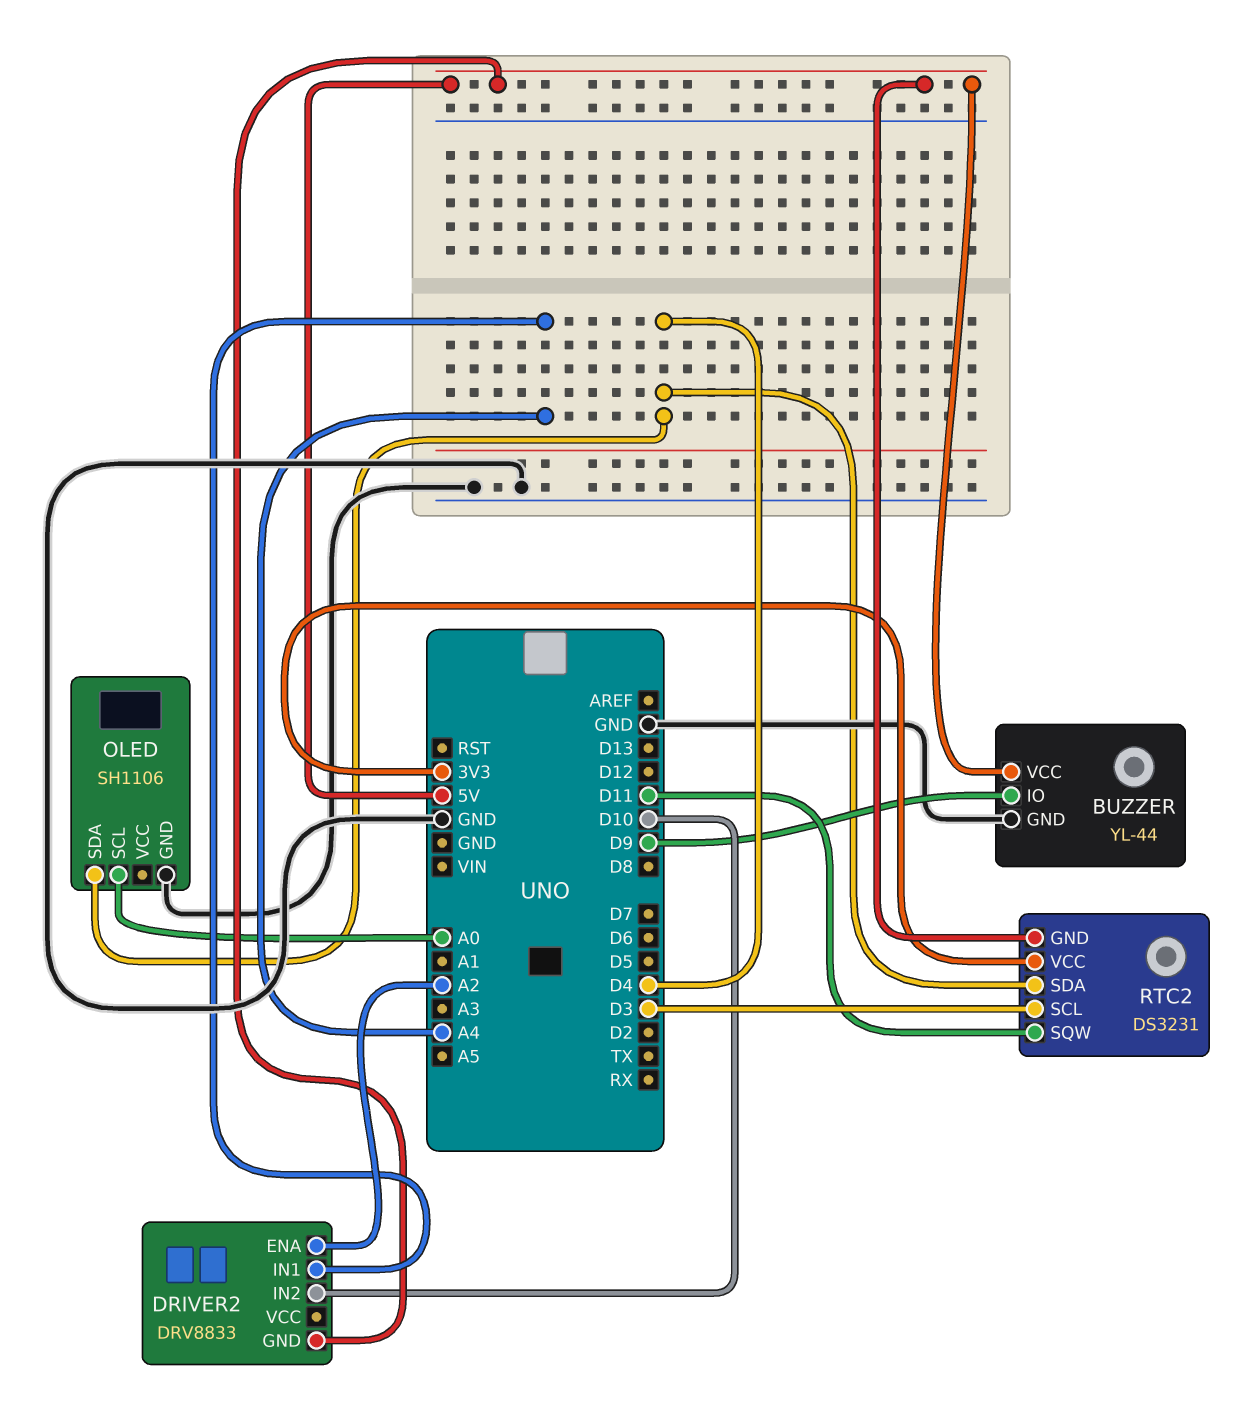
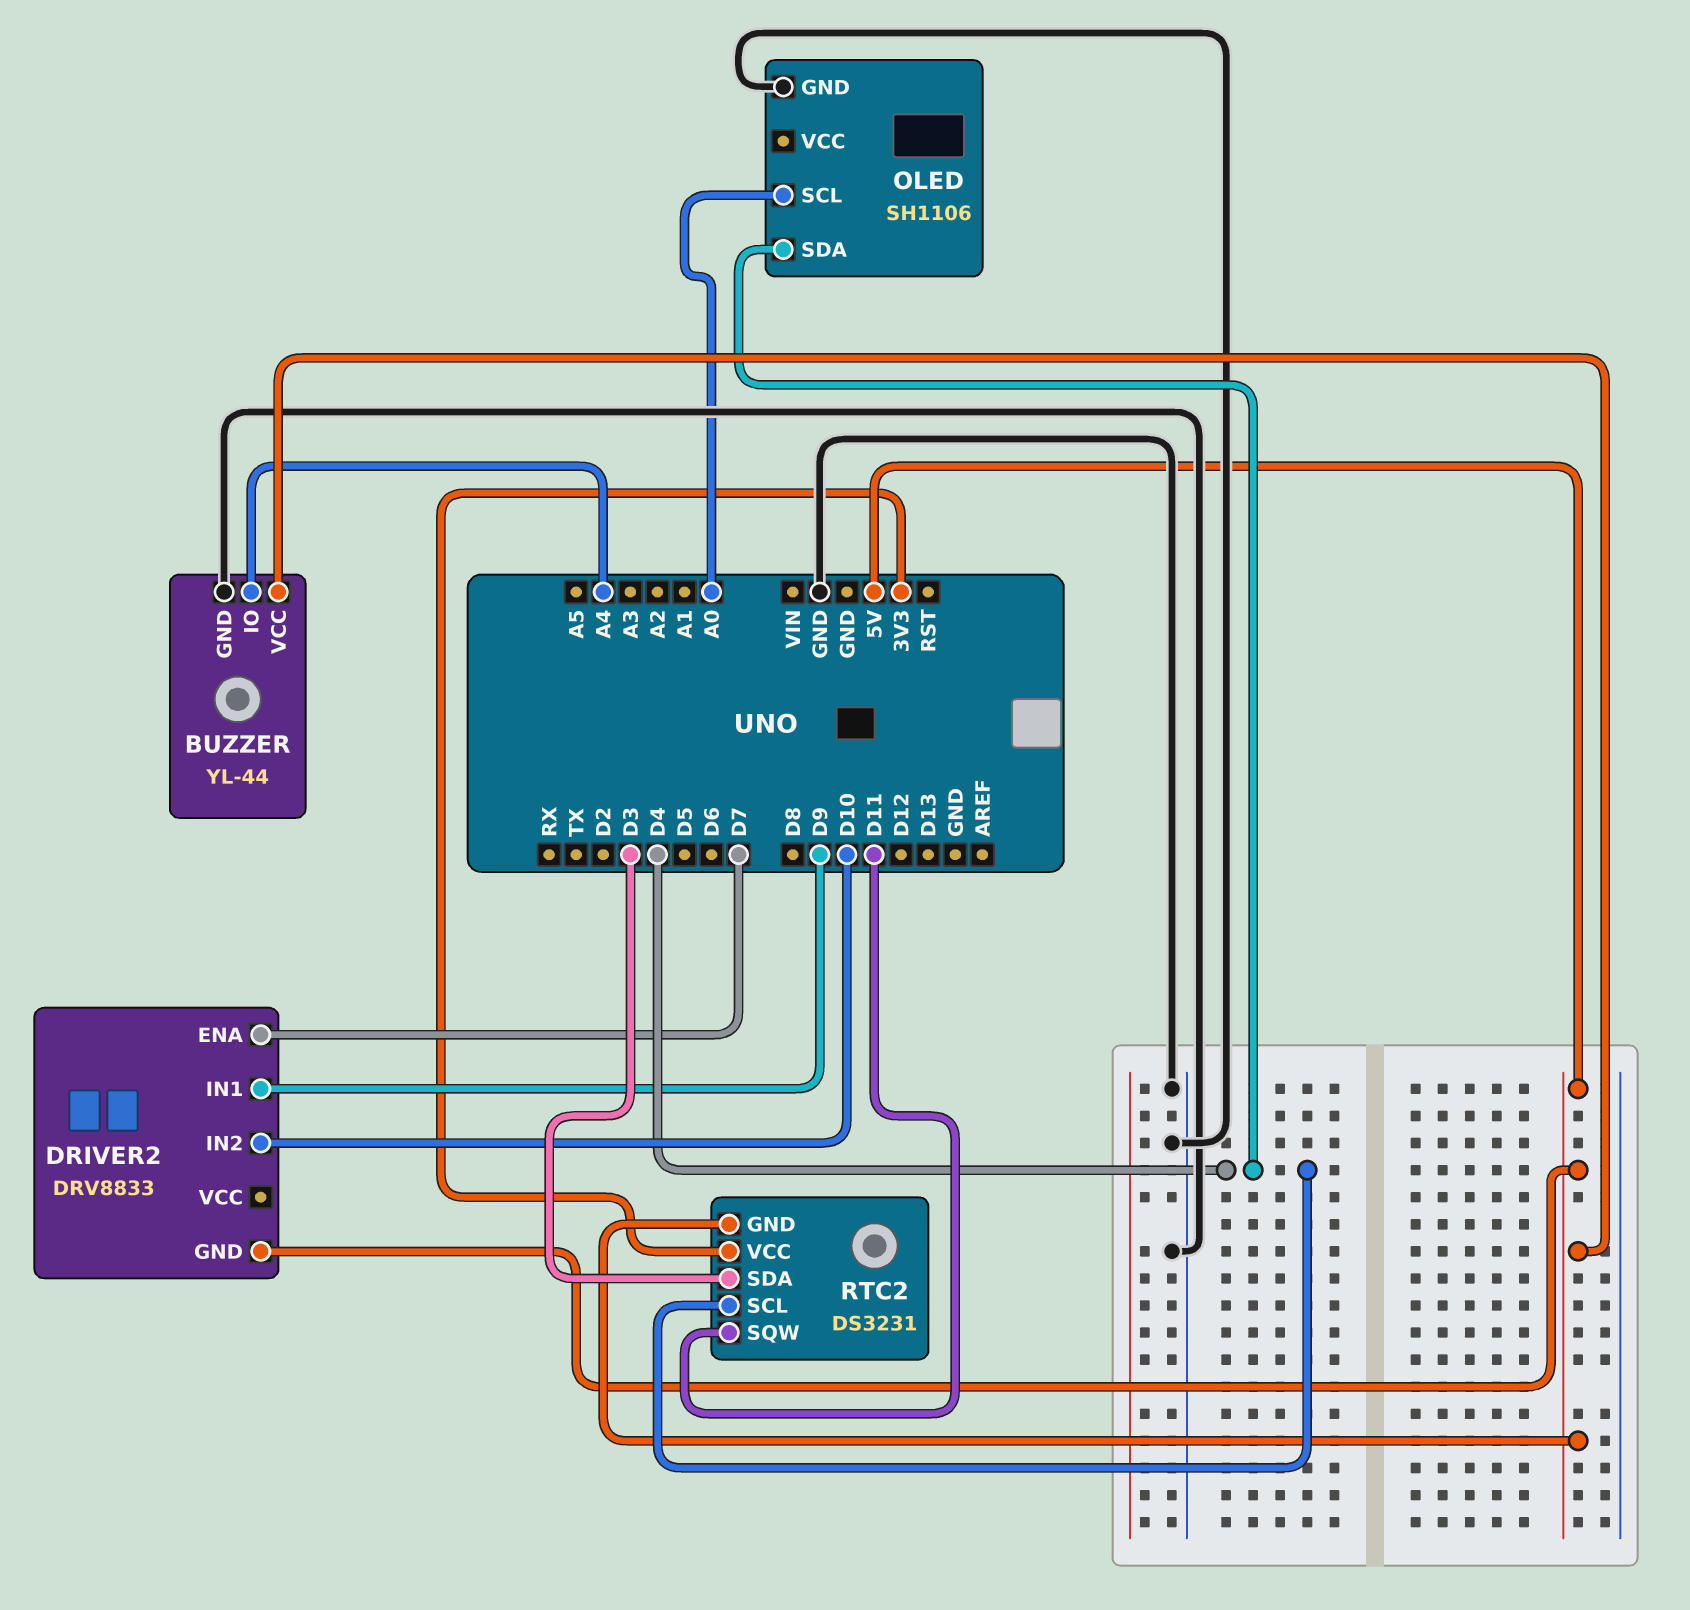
BUZZER pin IO: D9 -> A4
DRIVER2 pin ENA: A2 -> D7
DRIVER2 pin IN1: A4 -> D9
RTC2 pin SCL: D3 -> D4
RTC2 pin SDA: D4 -> D3

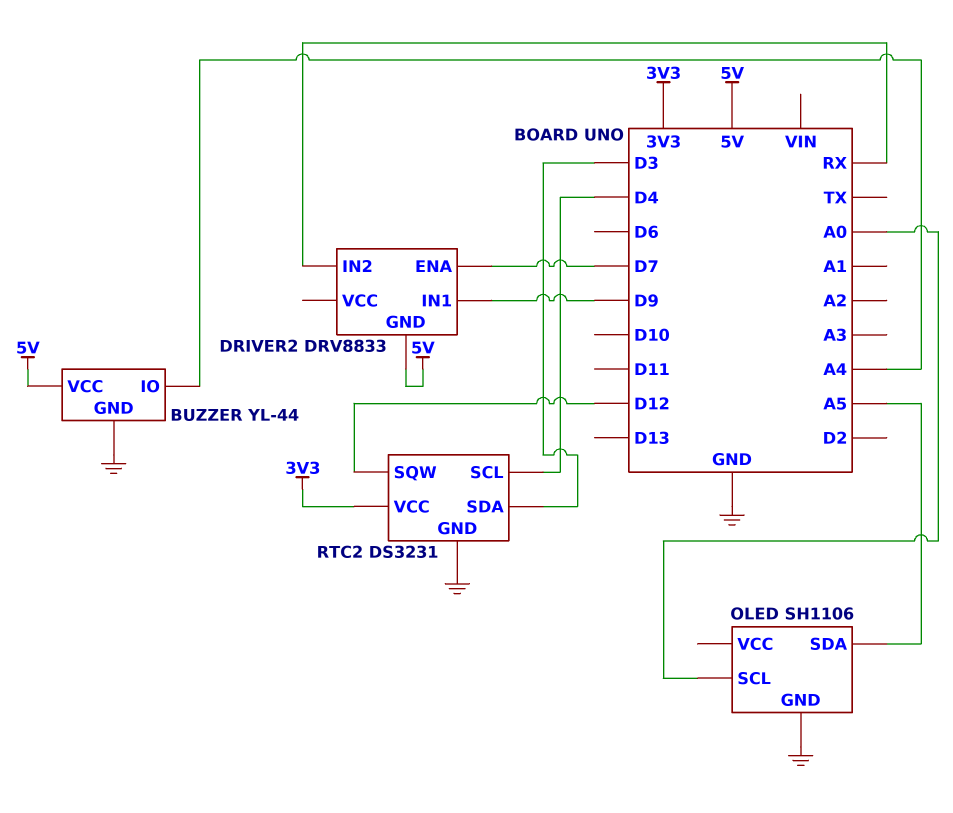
DRIVER2 pin IN2: D10 -> RX
OLED pin SDA: D4 -> A5
RTC2 pin GND: 5V -> GND
RTC2 pin SQW: D11 -> D12

